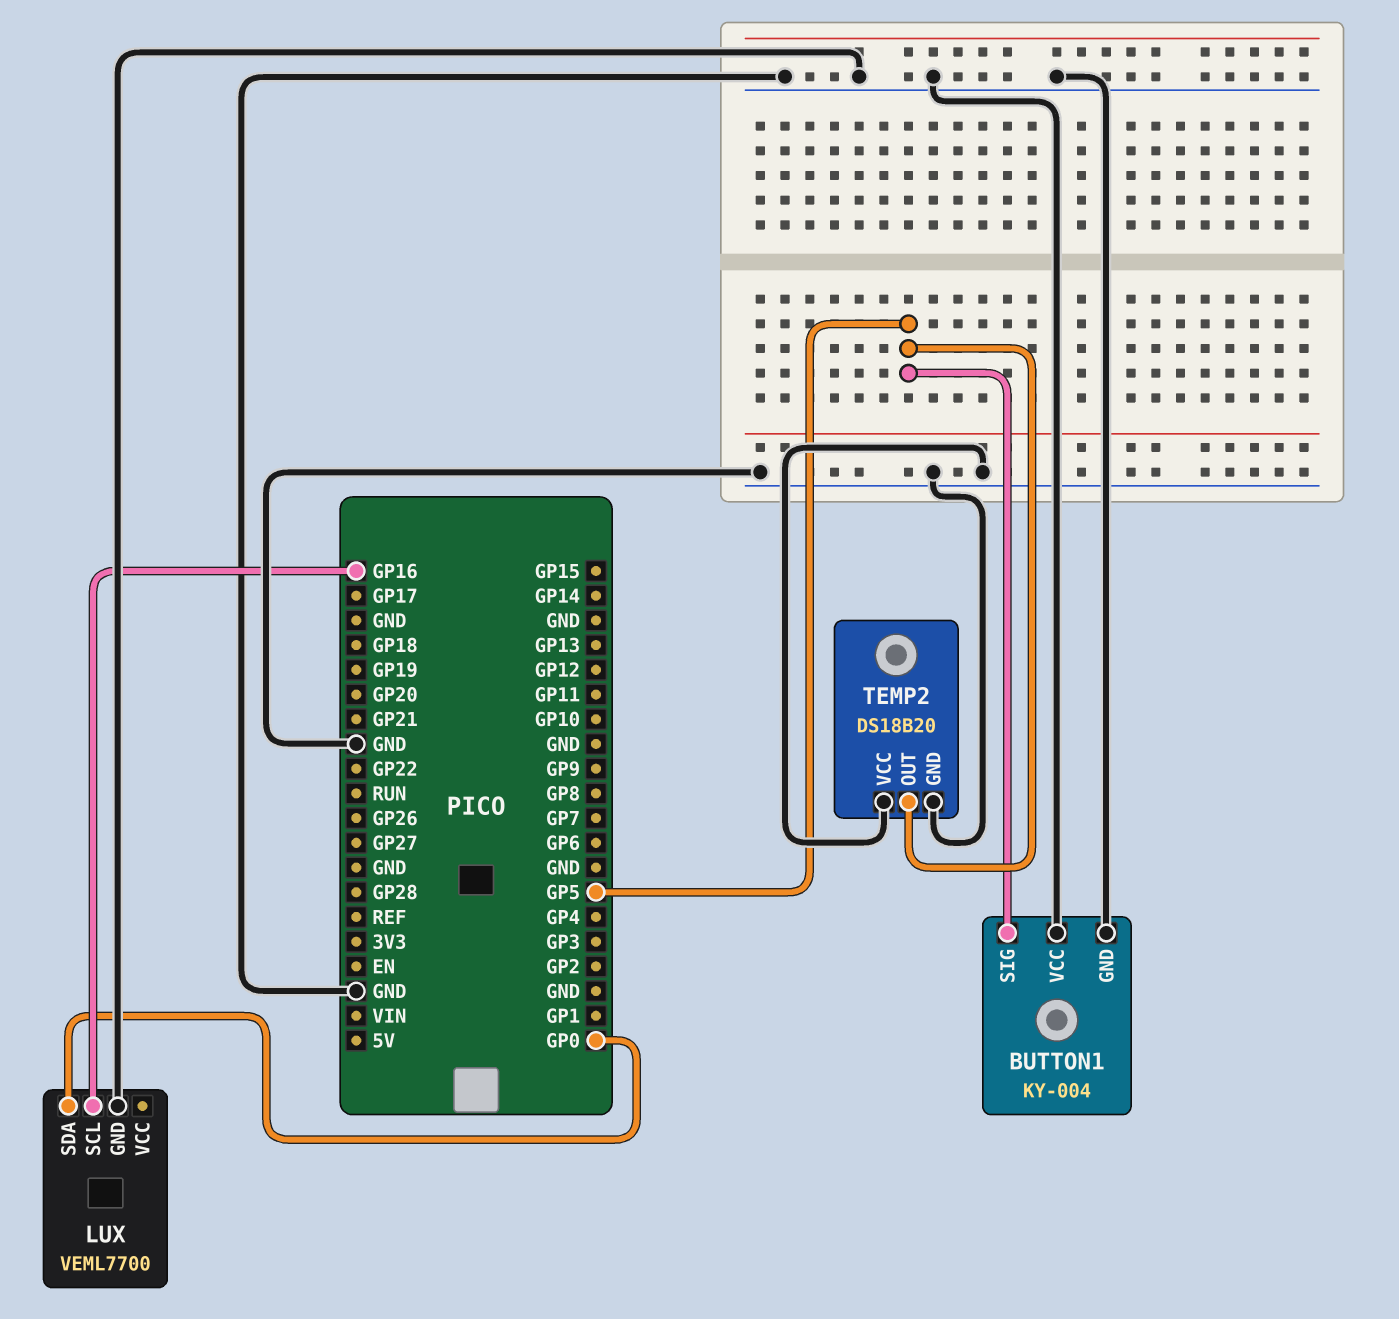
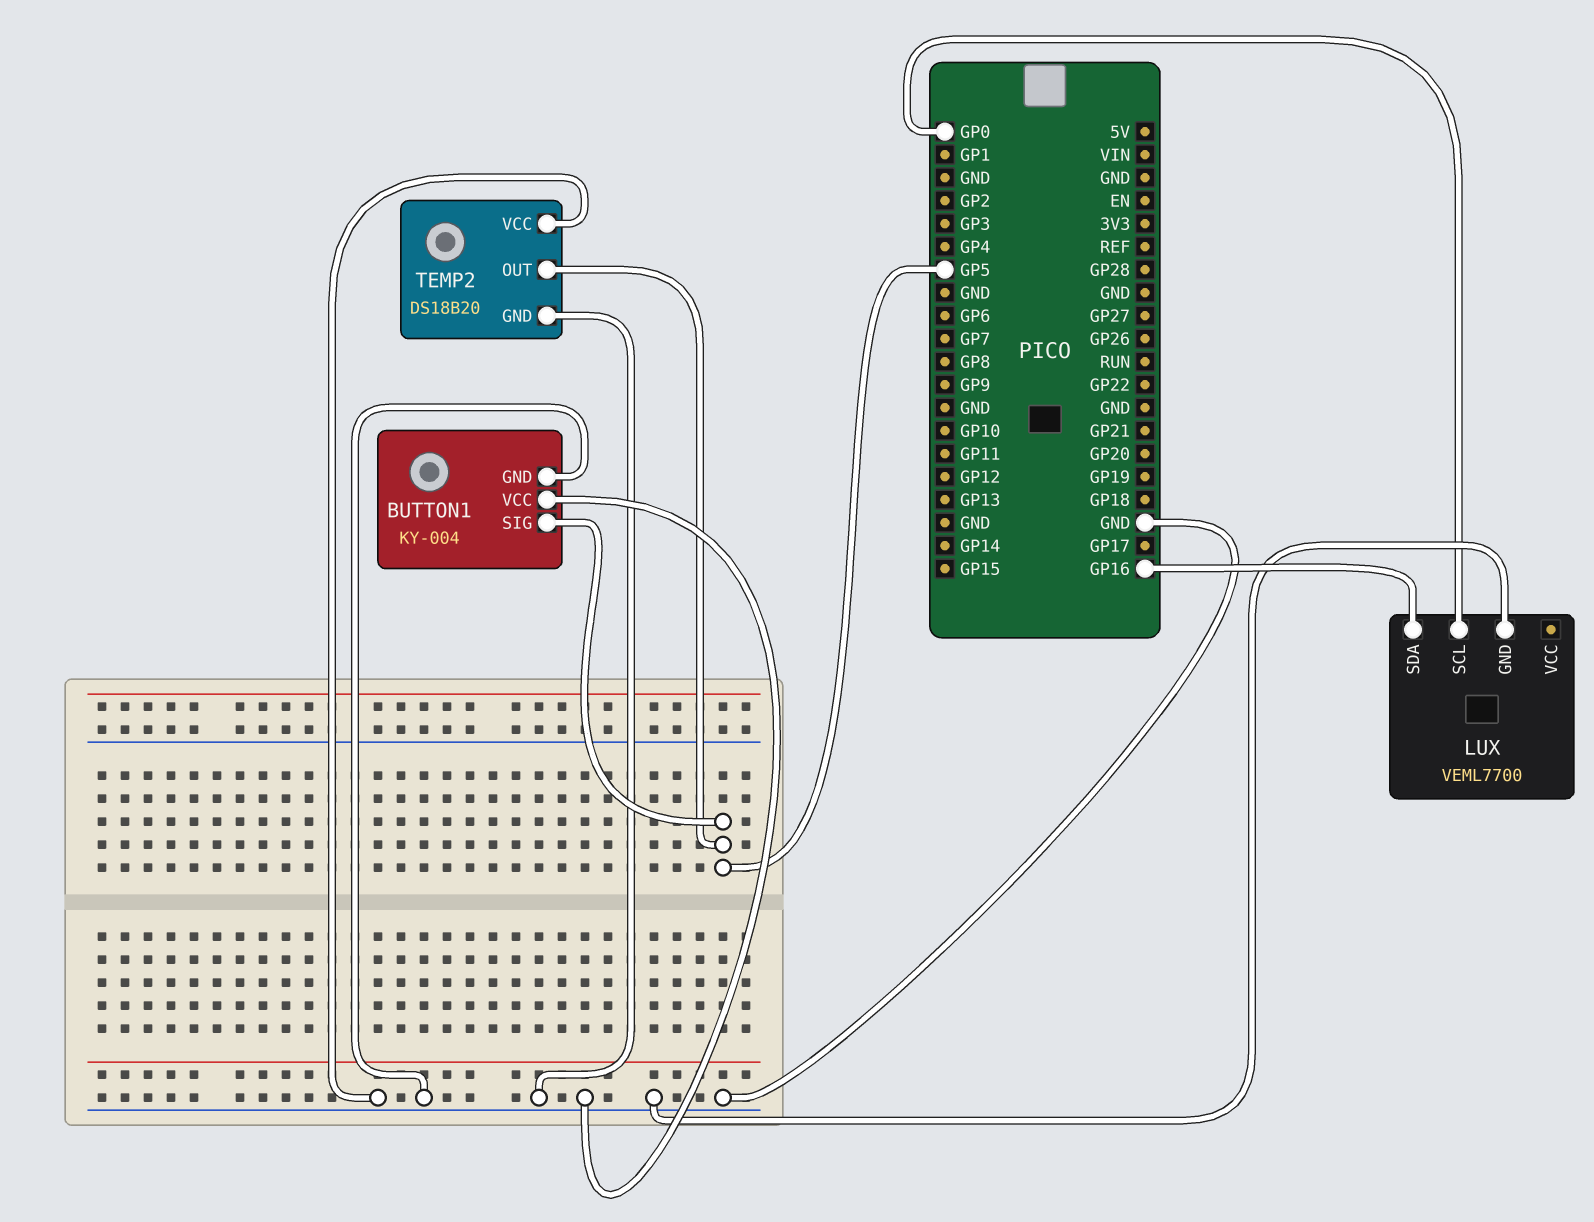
LUX pin SCL: GP16 -> GP0
LUX pin SDA: GP0 -> GP16

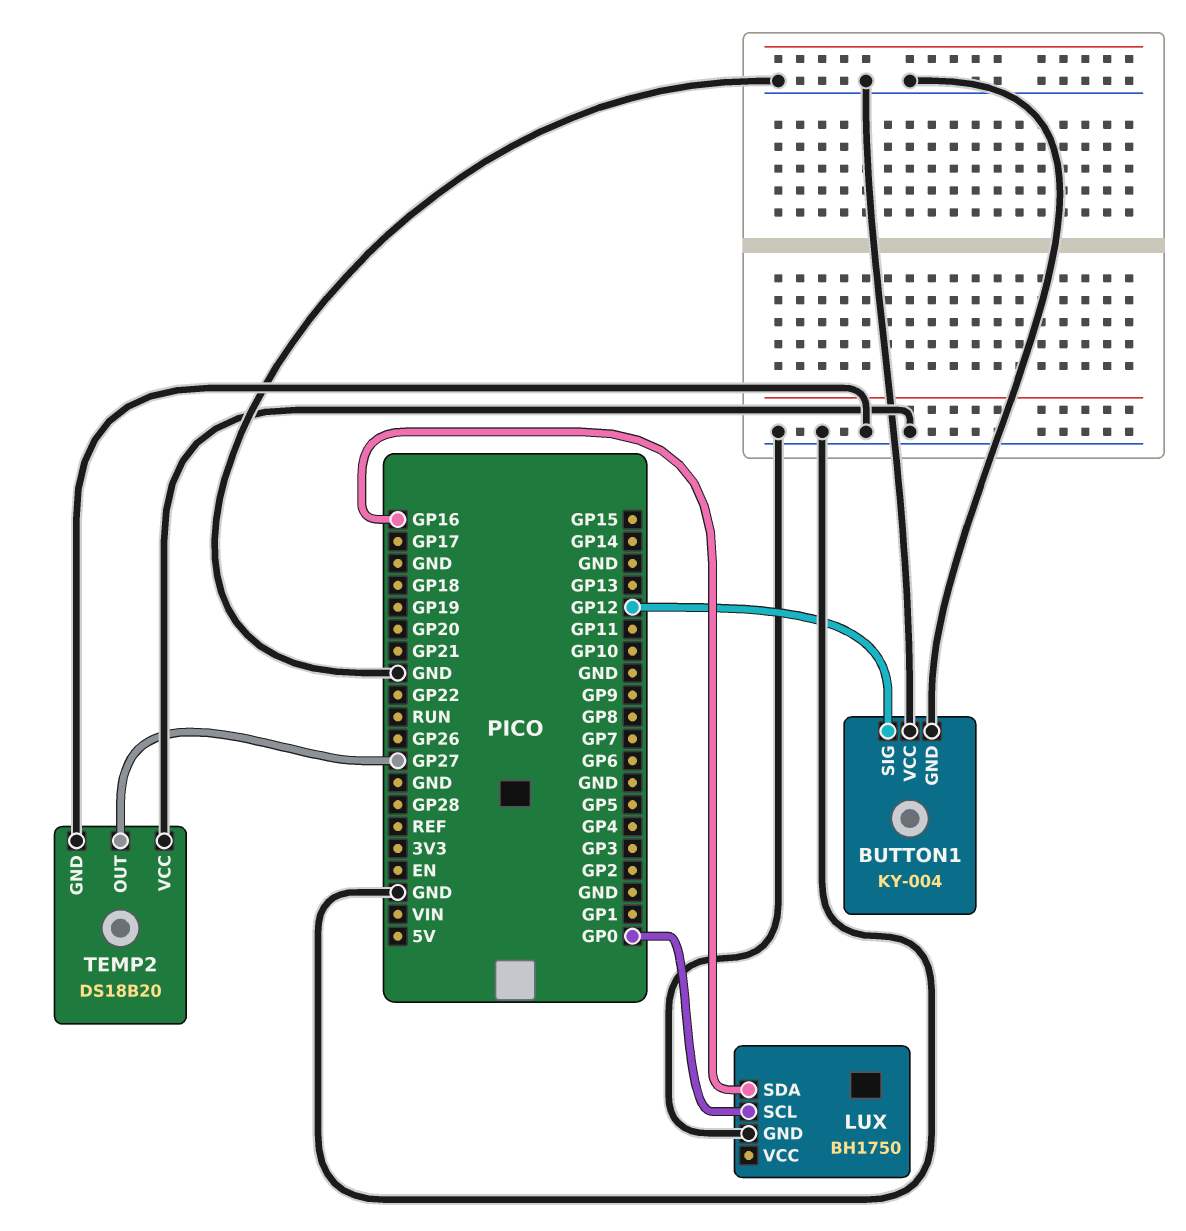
BUTTON1 pin SIG: GP5 -> GP12
LUX: VEML7700 -> BH1750
TEMP2 pin OUT: GP5 -> GP27

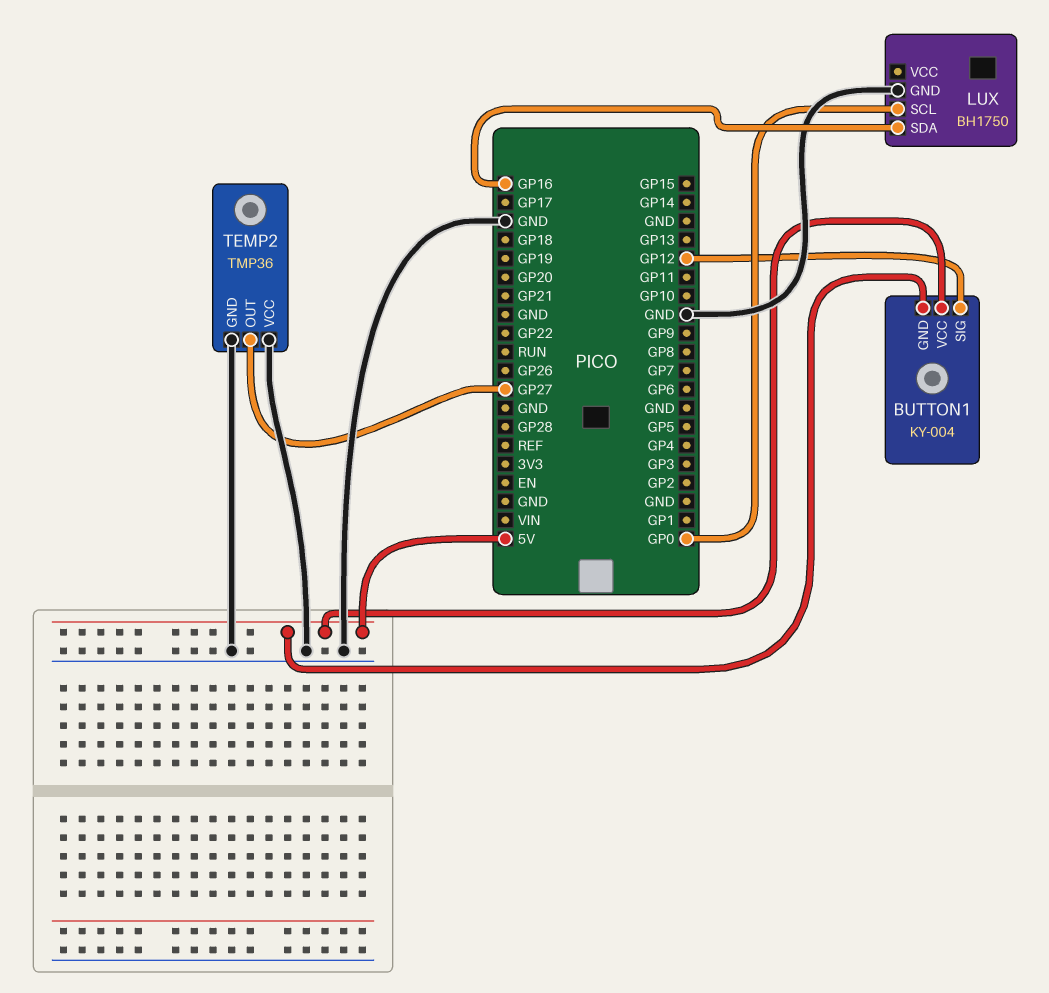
BUTTON1 pin GND: GND -> 5V
BUTTON1 pin VCC: GND -> 5V
TEMP2: DS18B20 -> TMP36

